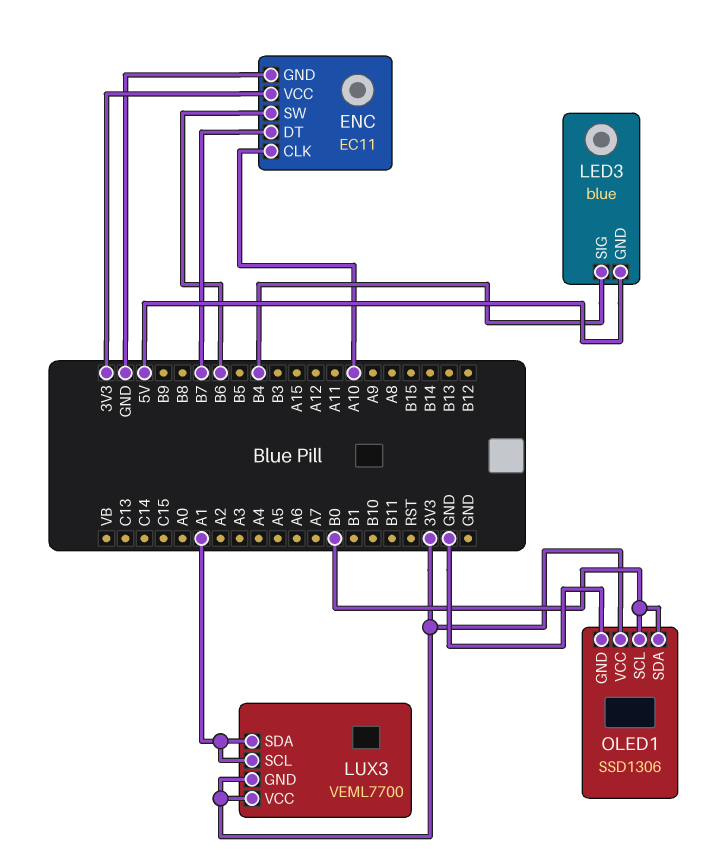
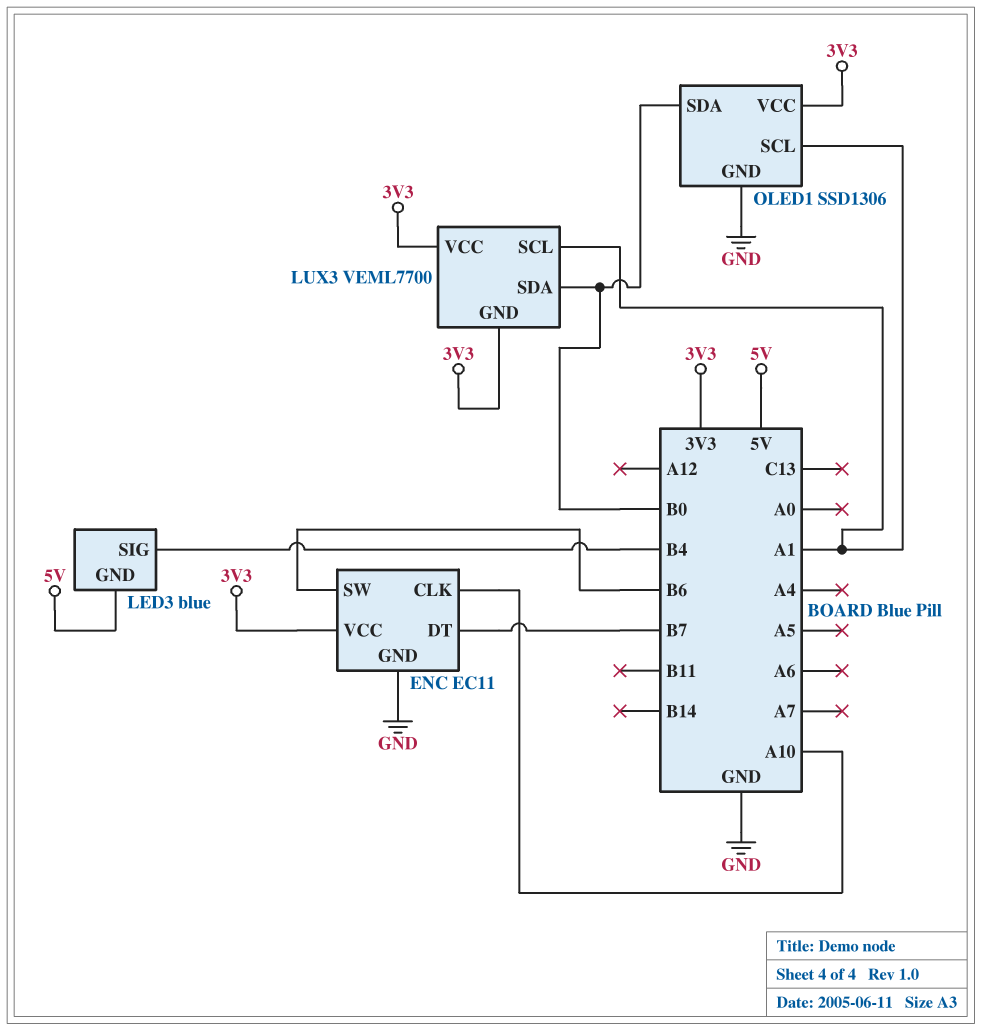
LUX3 pin SDA: A1 -> B0
OLED1 pin SCL: B0 -> A1

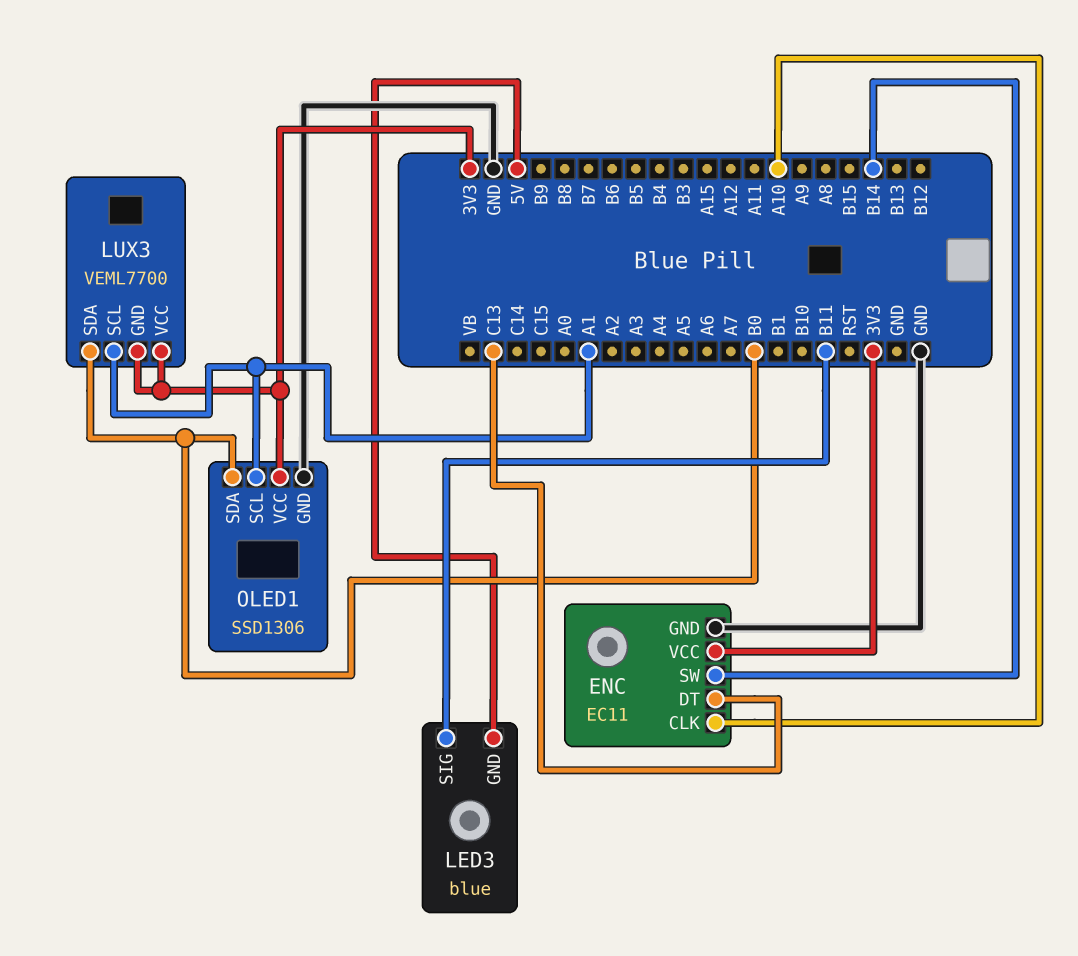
ENC pin DT: B7 -> C13
ENC pin SW: B6 -> B14
LED3 pin SIG: B4 -> B11

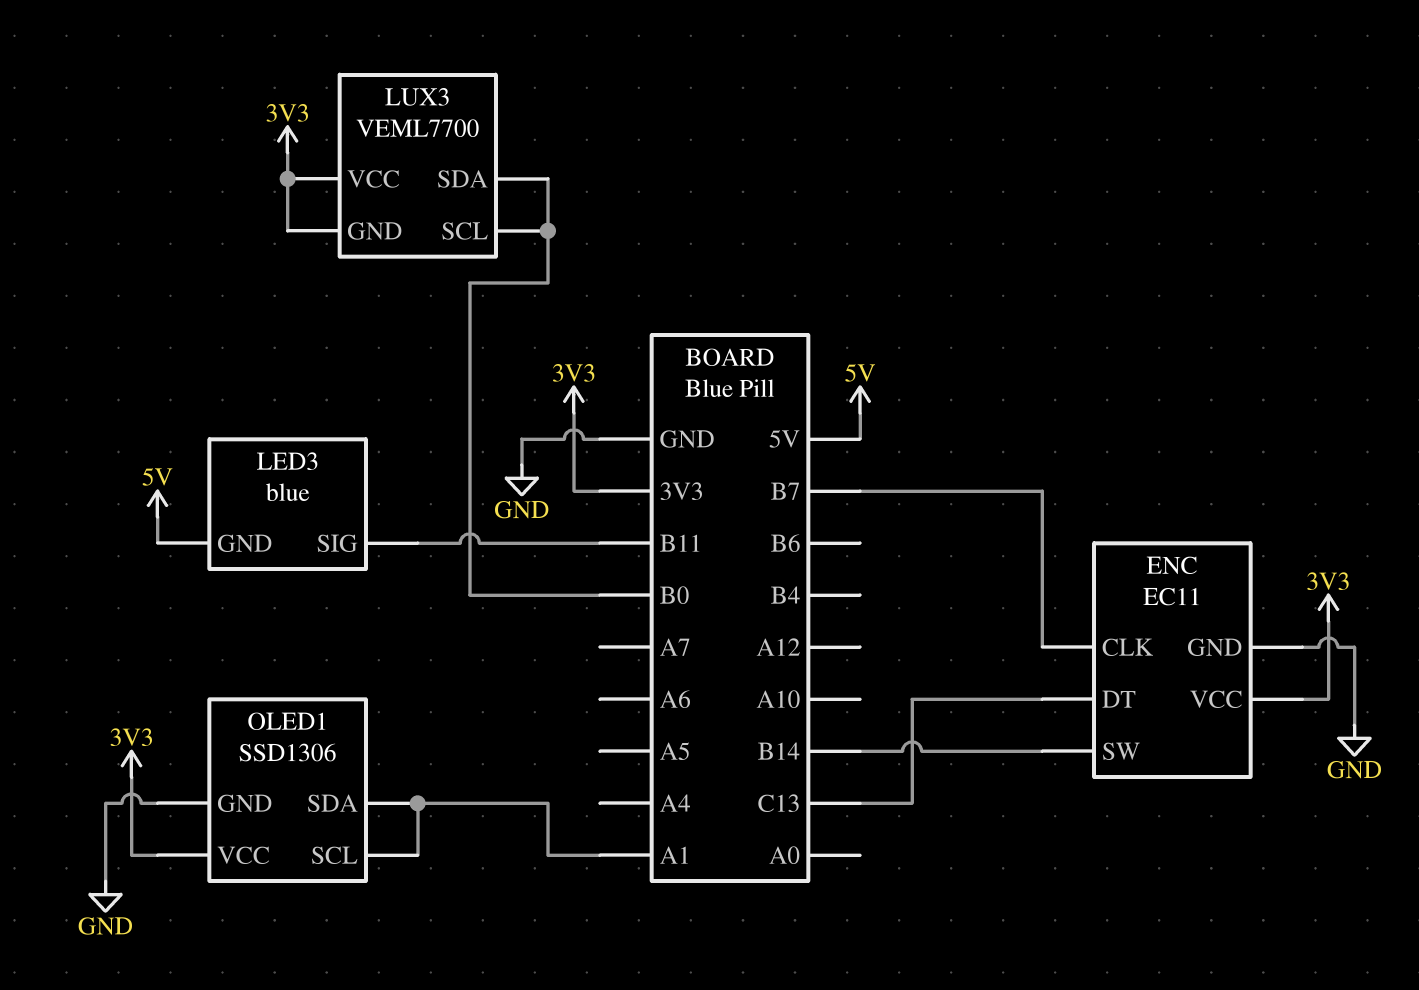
ENC pin CLK: A10 -> B7
LUX3 pin SCL: A1 -> B0
OLED1 pin SDA: B0 -> A1

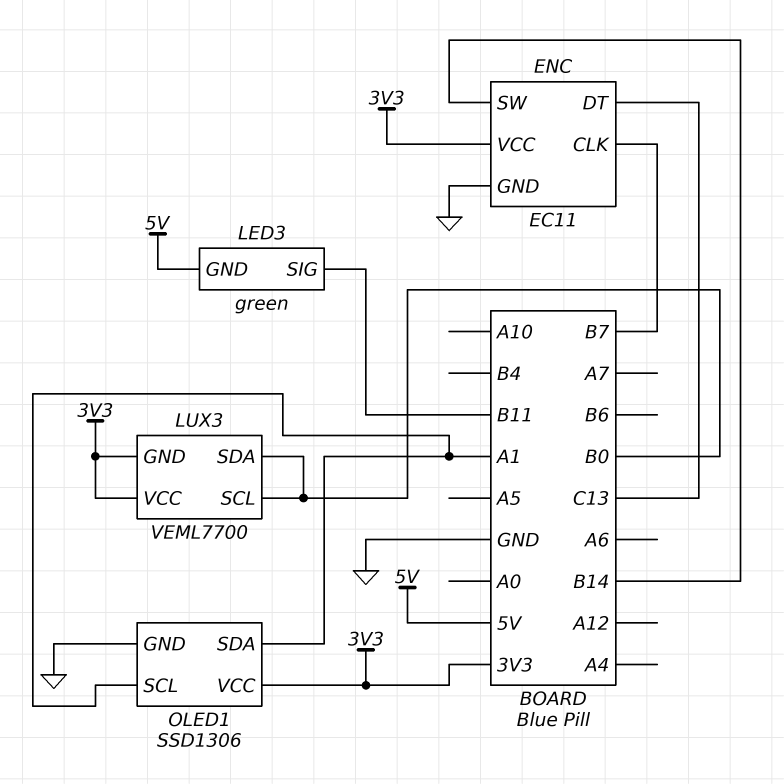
LED3: blue -> green

